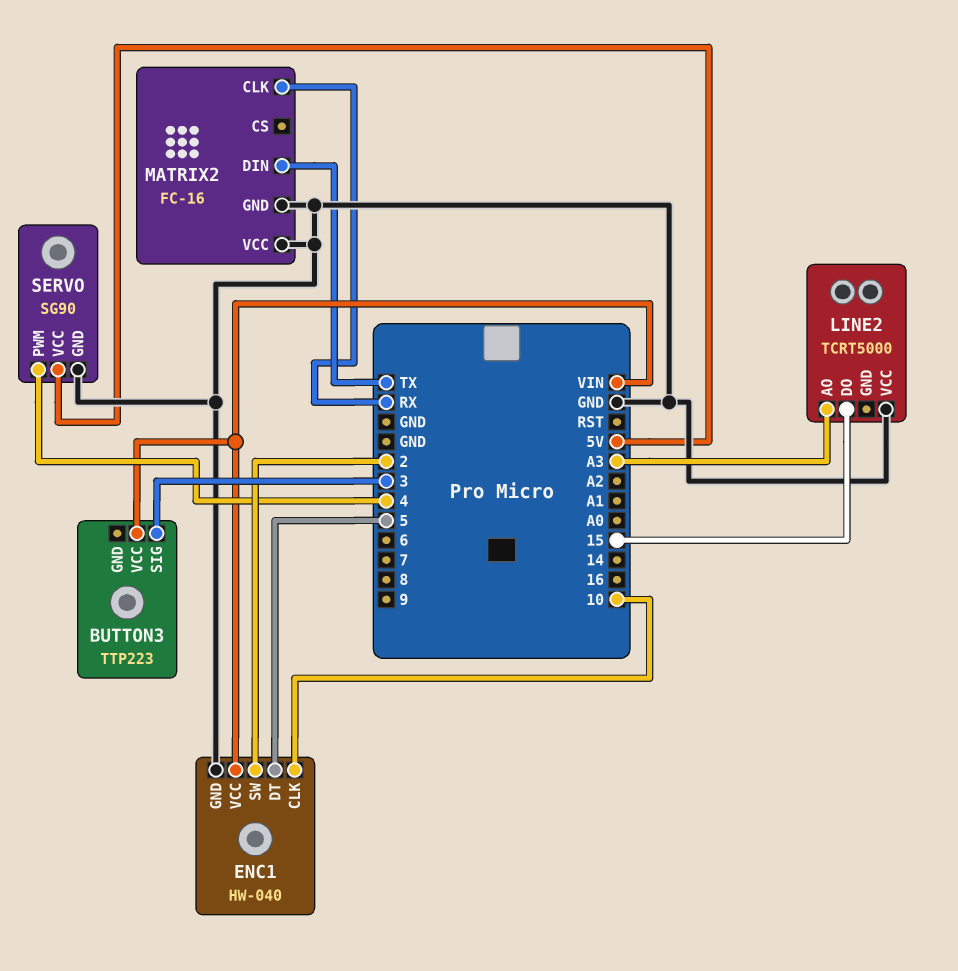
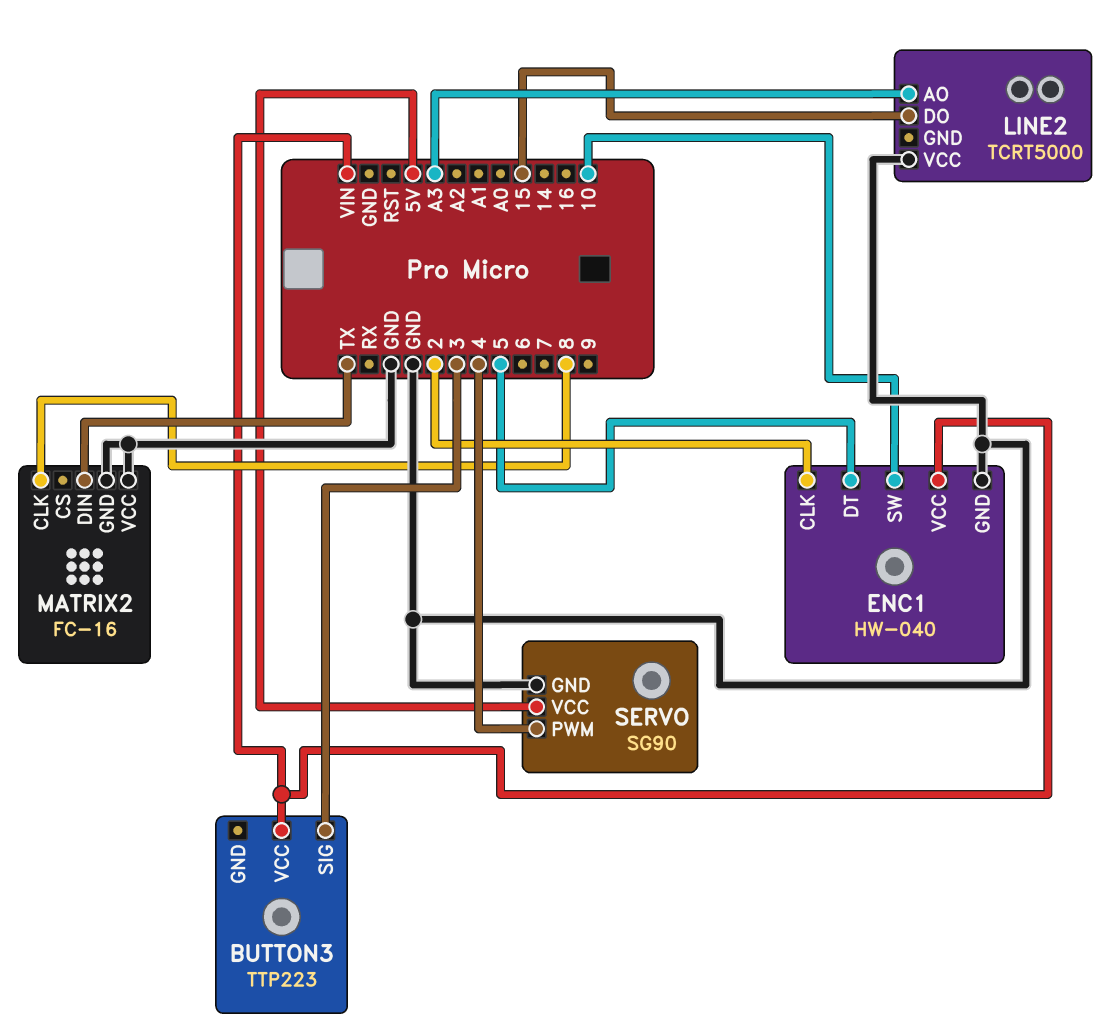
ENC1 pin CLK: 10 -> 2
ENC1 pin SW: 2 -> 10
MATRIX2 pin CLK: RX -> 8

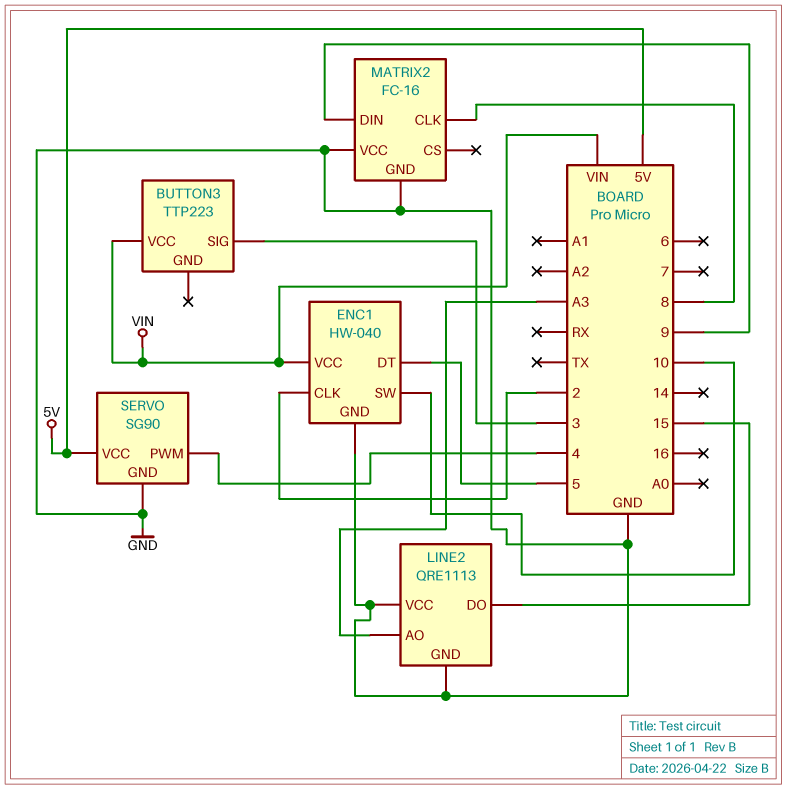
LINE2: TCRT5000 -> QRE1113
LINE2 pin GND: none -> GND
MATRIX2 pin DIN: TX -> 9

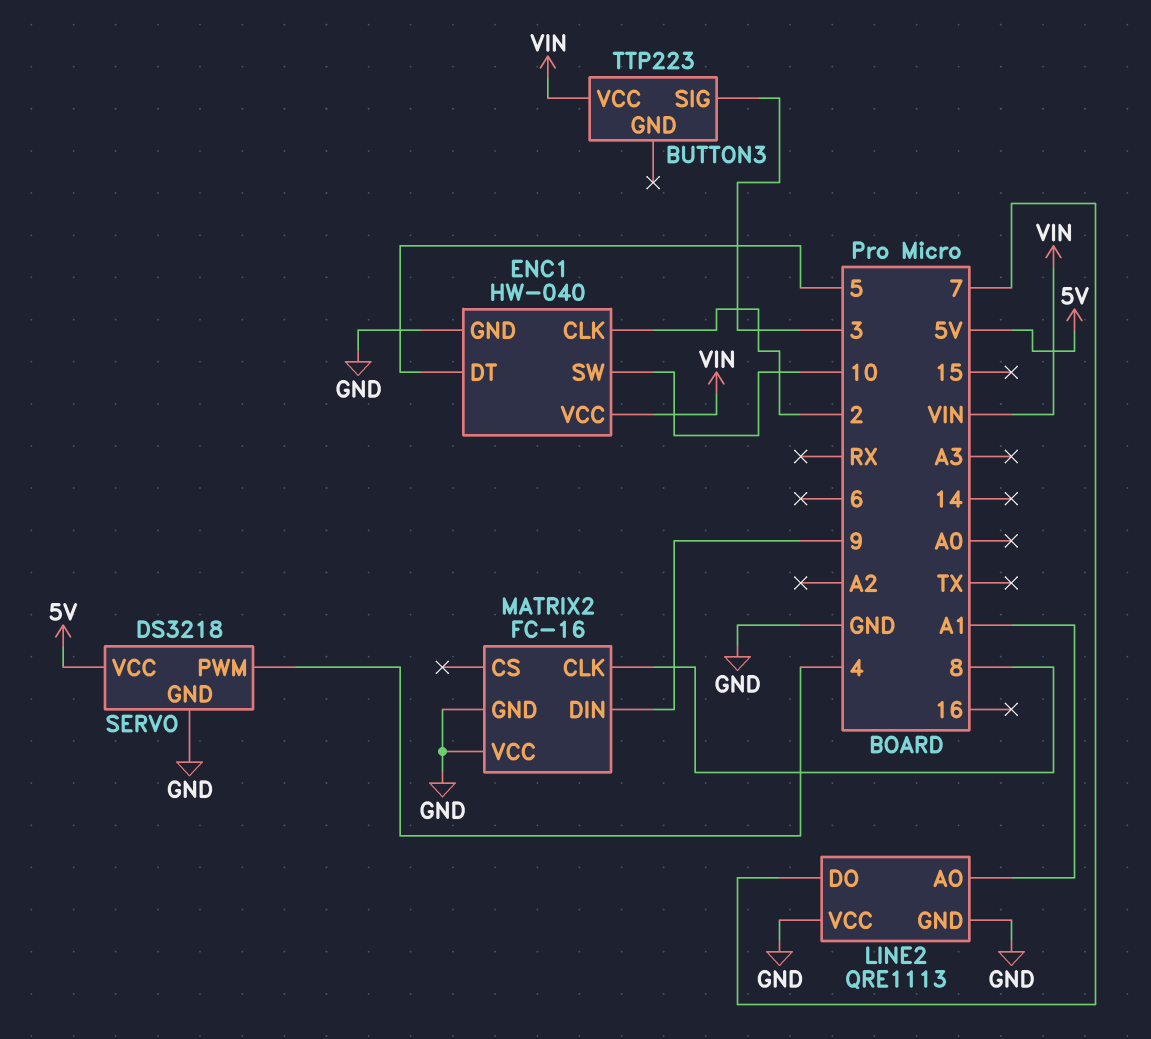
LINE2 pin AO: A3 -> A1
LINE2 pin DO: 15 -> 7
SERVO: SG90 -> DS3218

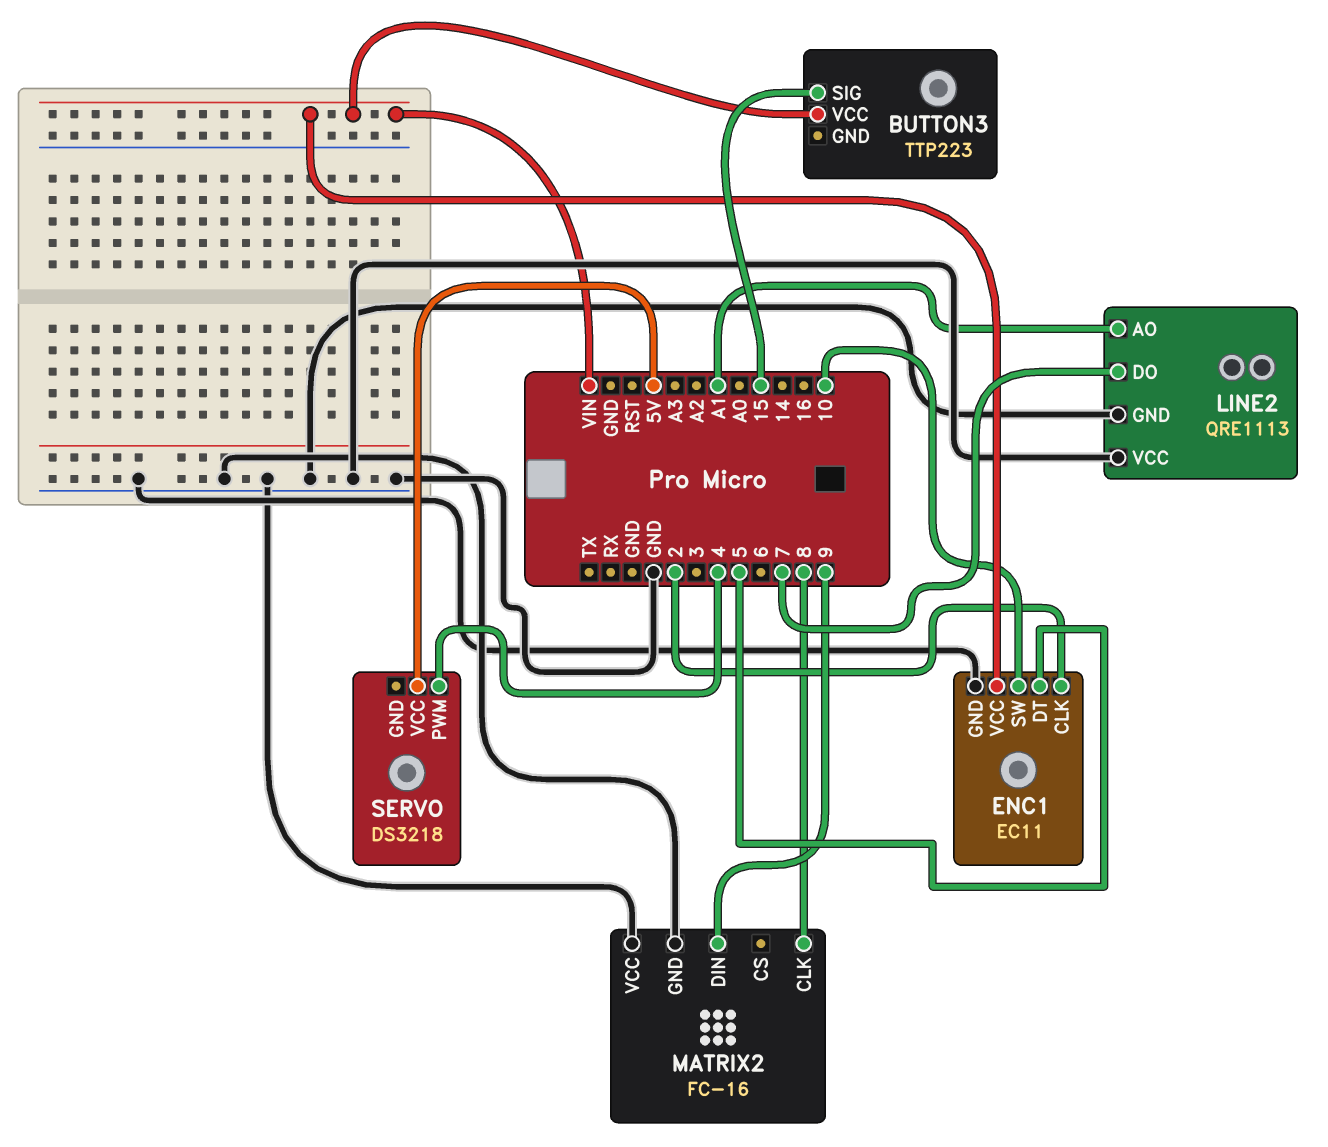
BUTTON3 pin SIG: 3 -> 15
ENC1: HW-040 -> EC11
SERVO pin GND: GND -> none

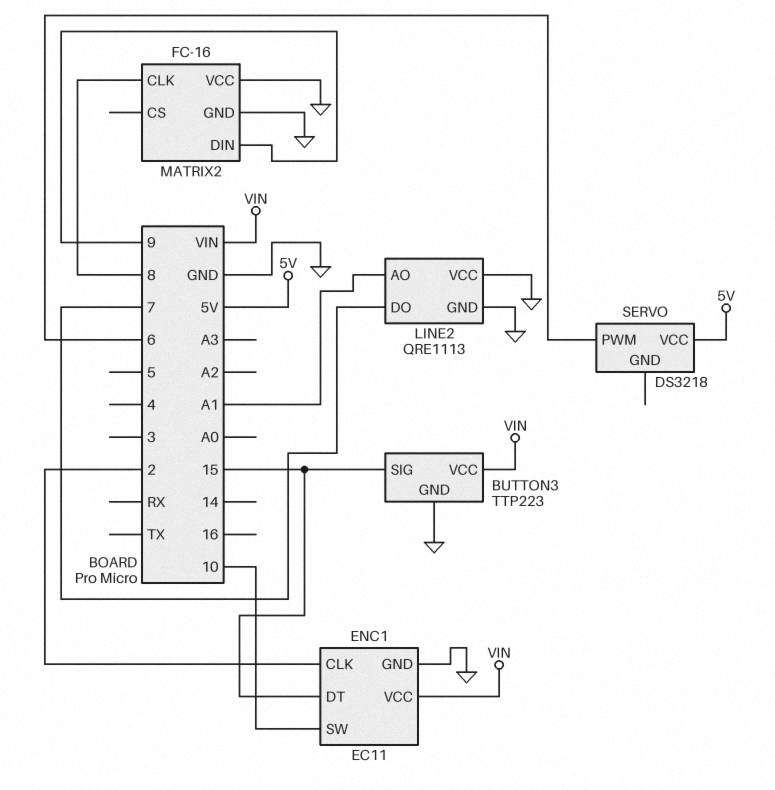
BUTTON3 pin GND: none -> GND
ENC1 pin DT: 5 -> 15
SERVO pin PWM: 4 -> 6

